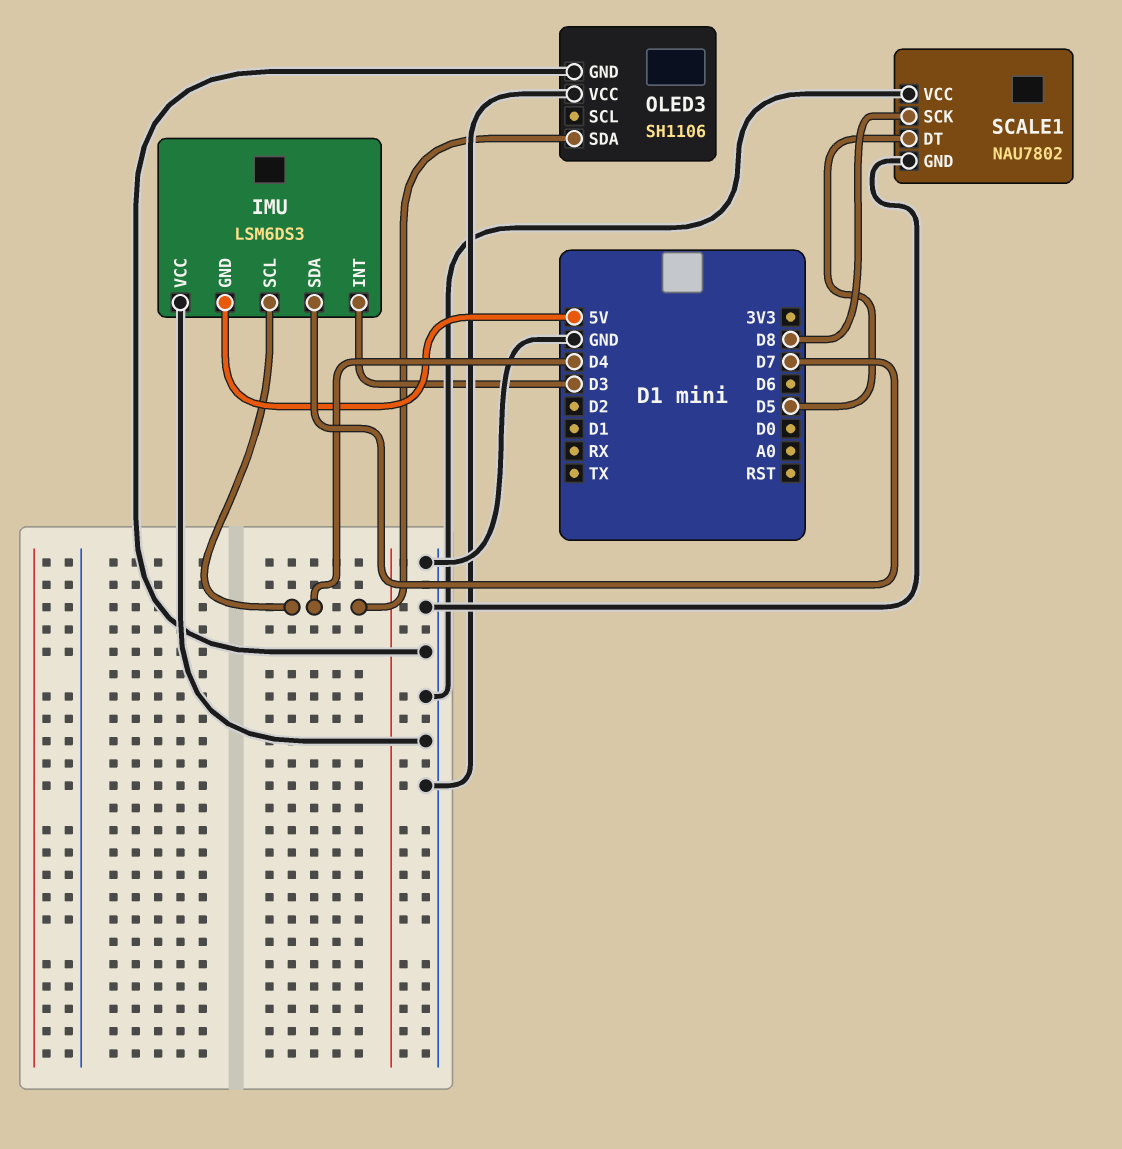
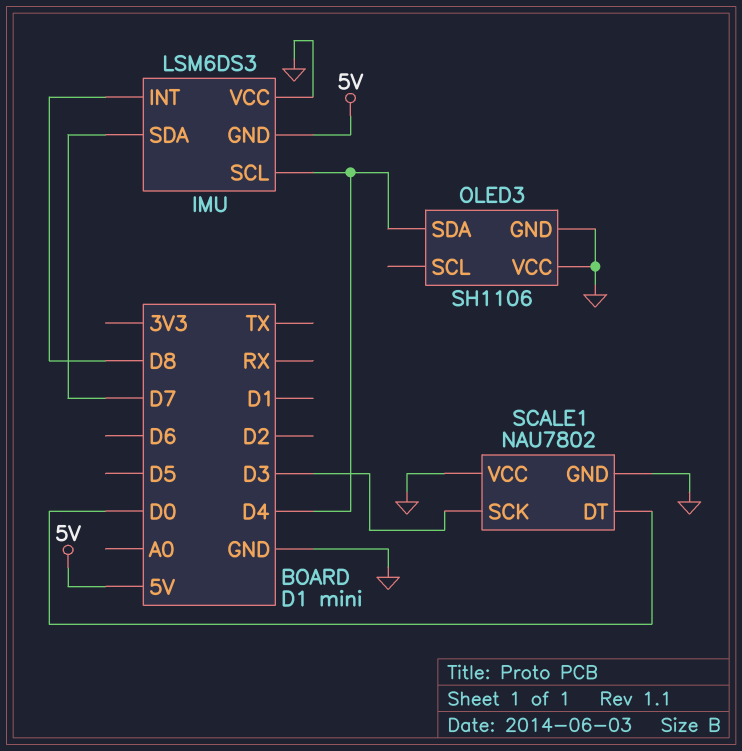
IMU pin INT: D3 -> D8
SCALE1 pin DT: D5 -> D0
SCALE1 pin SCK: D8 -> D3

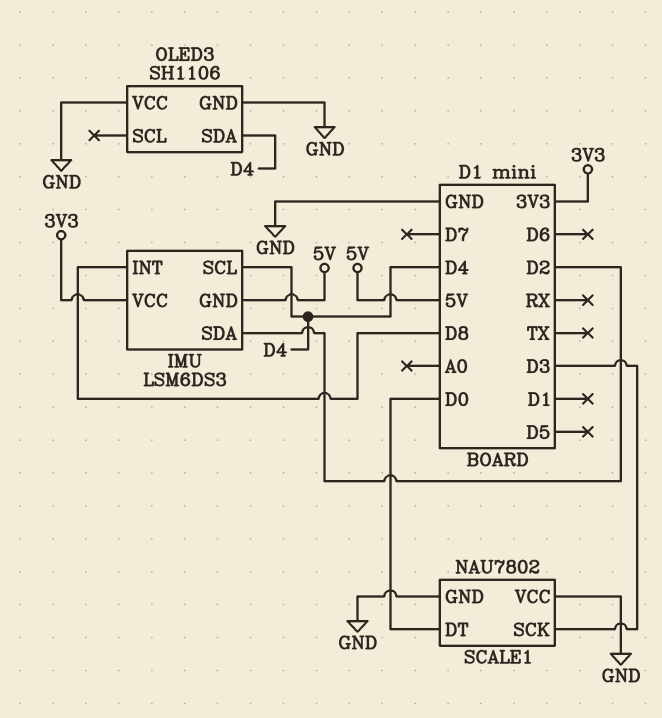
IMU pin SDA: D7 -> D2
IMU pin VCC: GND -> 3V3

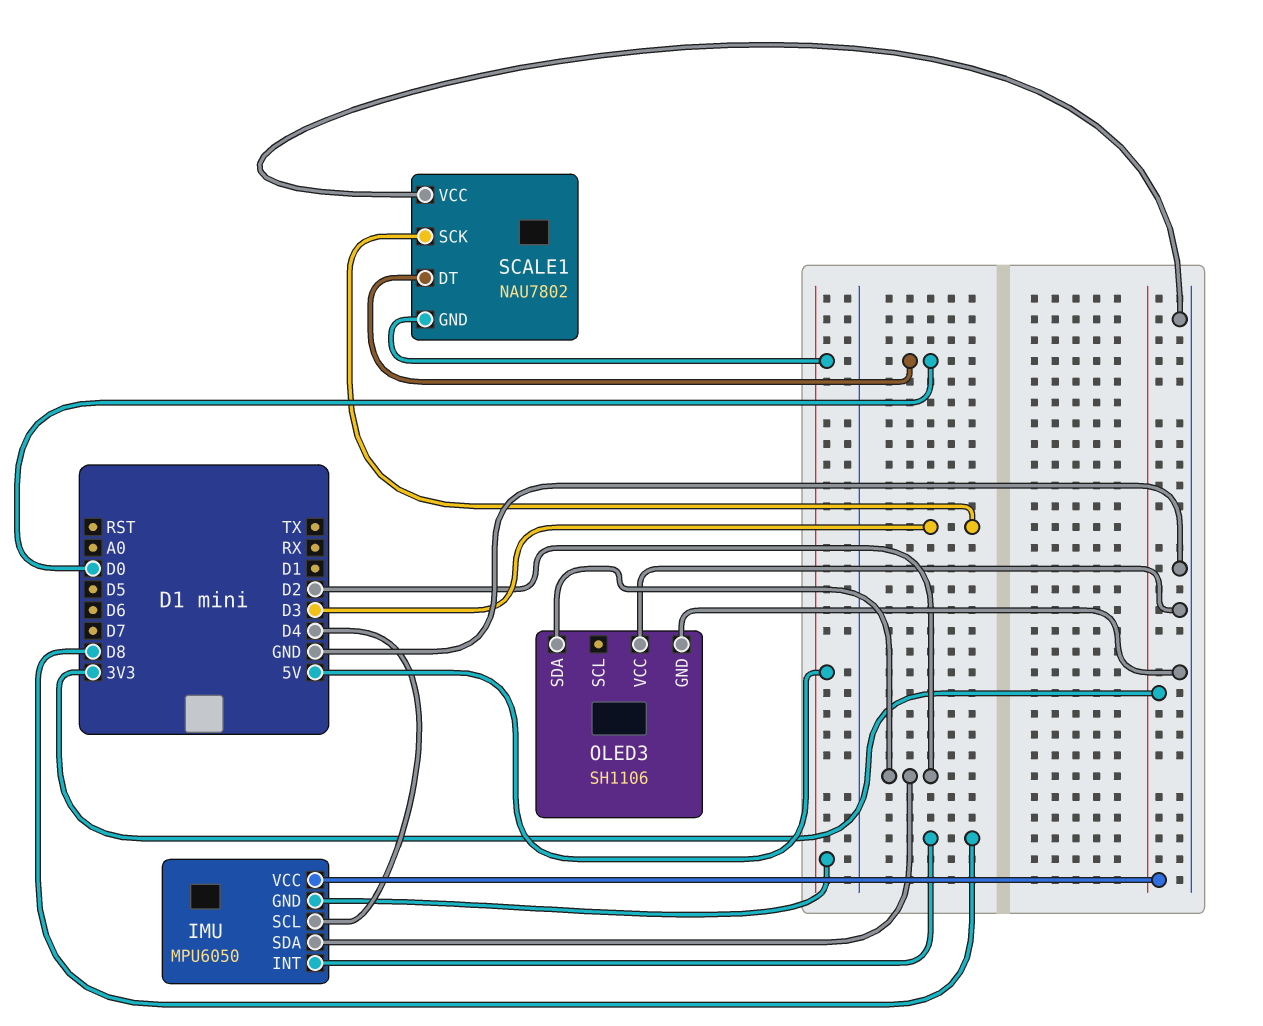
IMU: LSM6DS3 -> MPU6050
OLED3 pin SDA: D4 -> D2
SCALE1 pin GND: GND -> 5V

